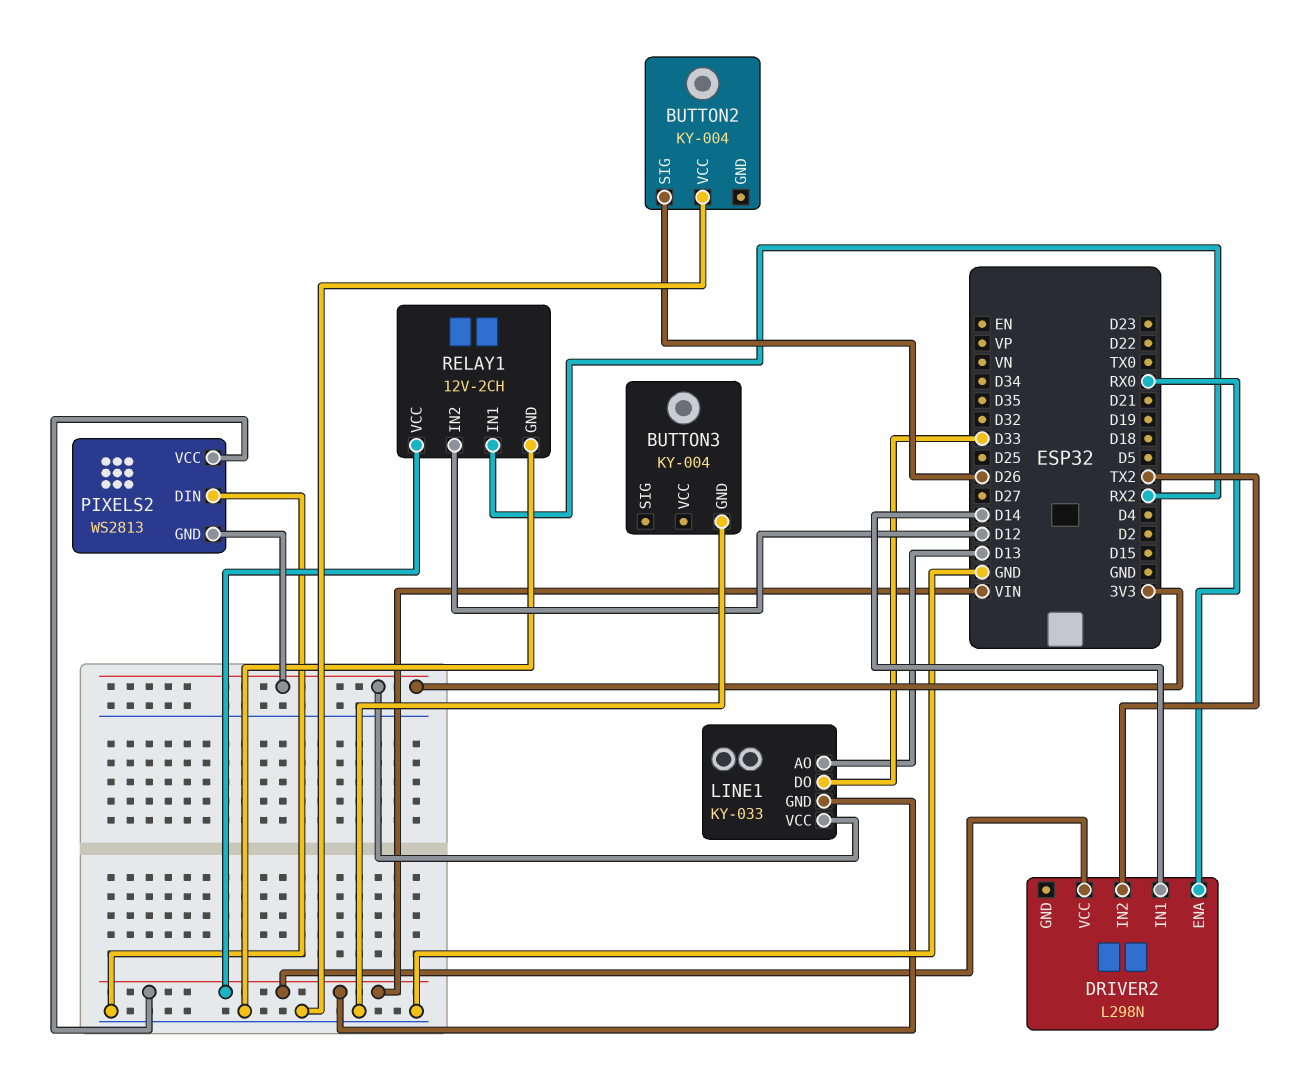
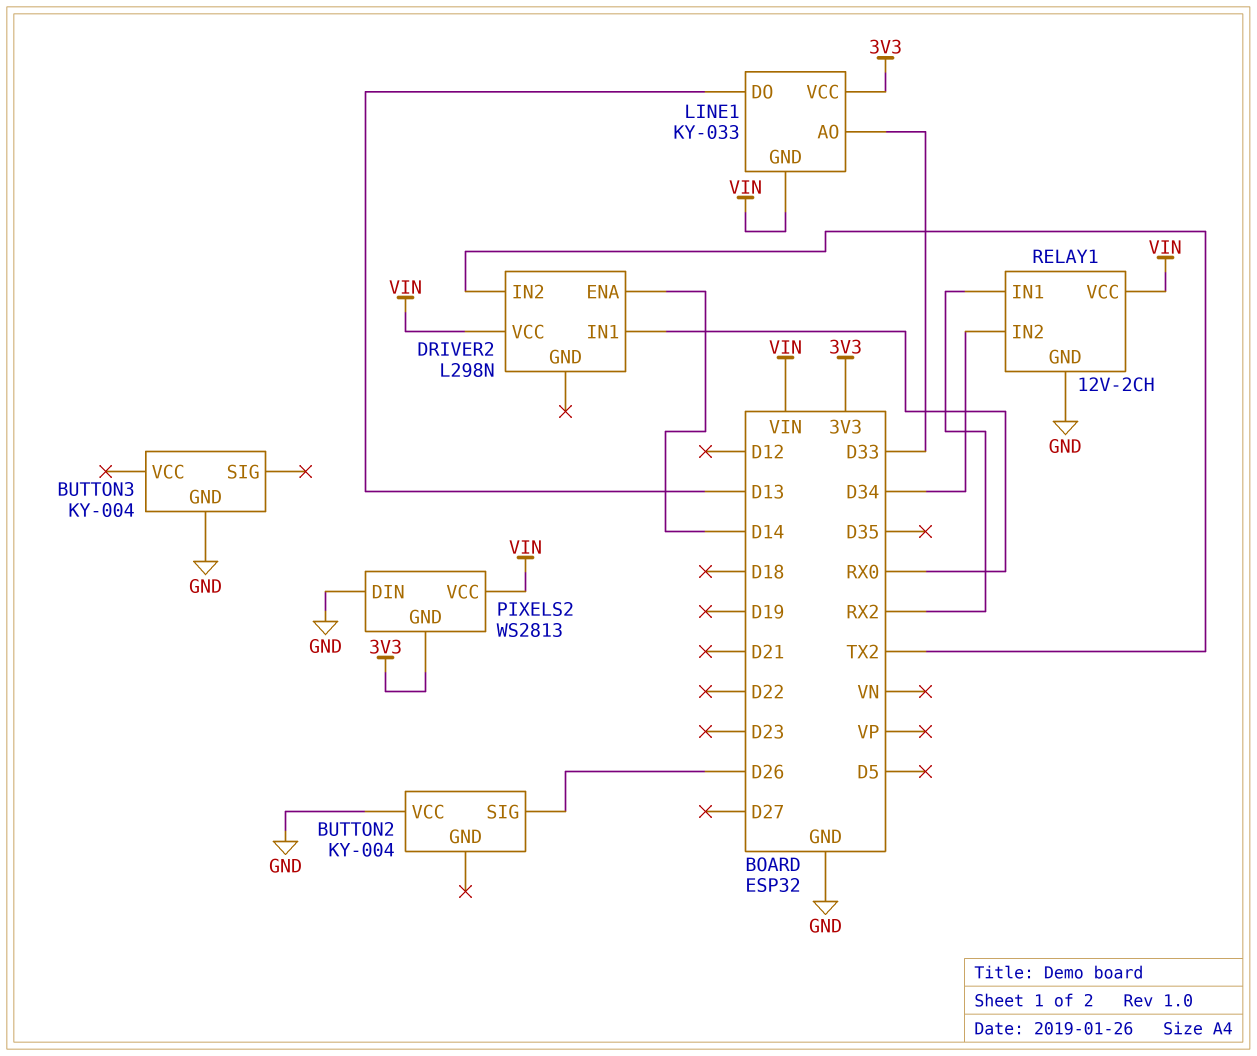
DRIVER2 pin ENA: RX0 -> D14
DRIVER2 pin IN1: D14 -> RX0
LINE1 pin AO: D13 -> D33
LINE1 pin DO: D33 -> D13
RELAY1 pin IN2: D12 -> D34

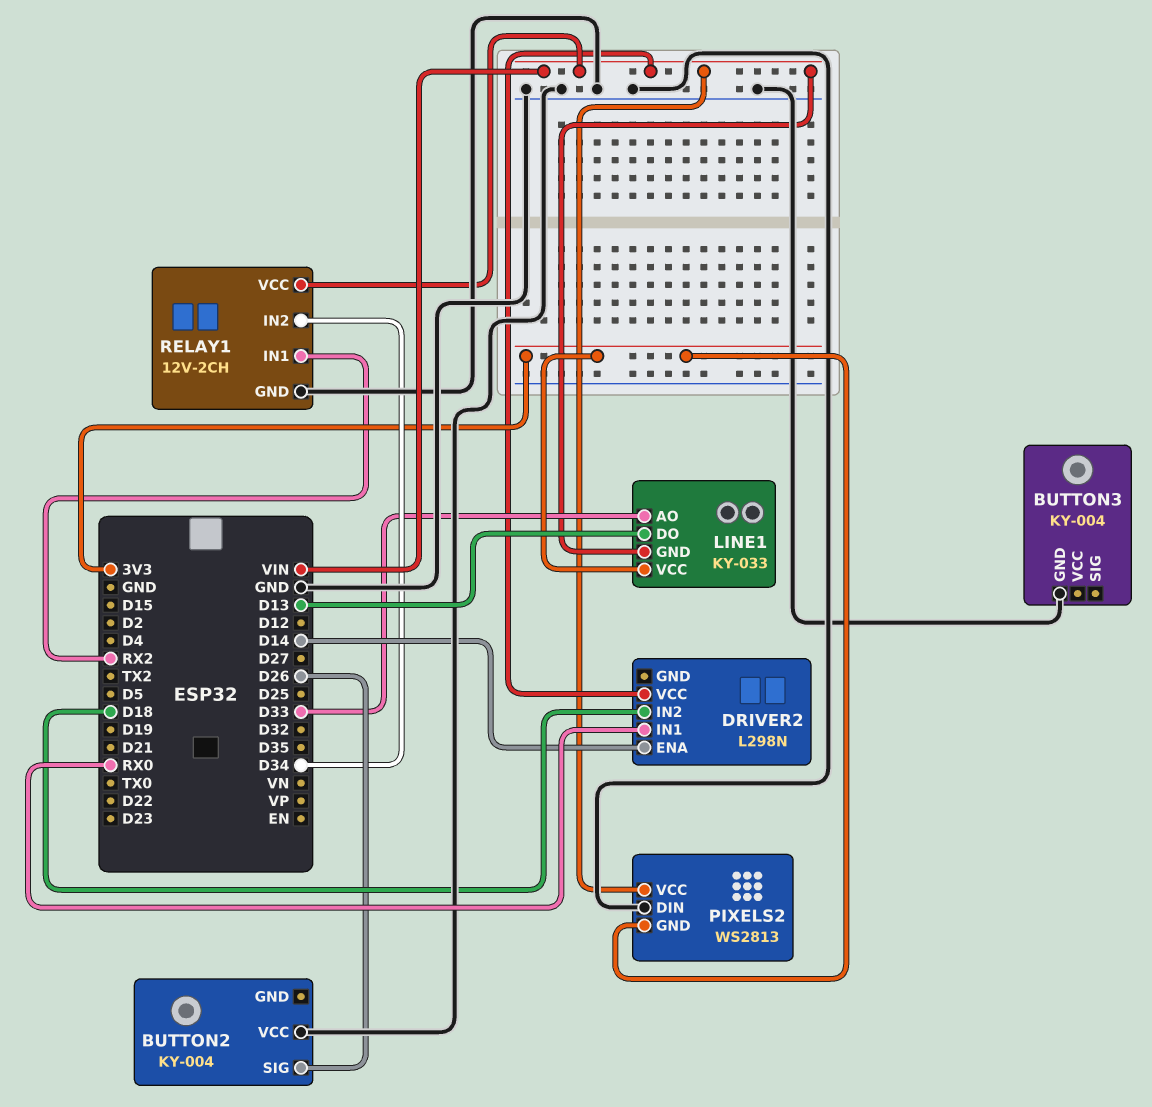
DRIVER2 pin IN2: TX2 -> D18

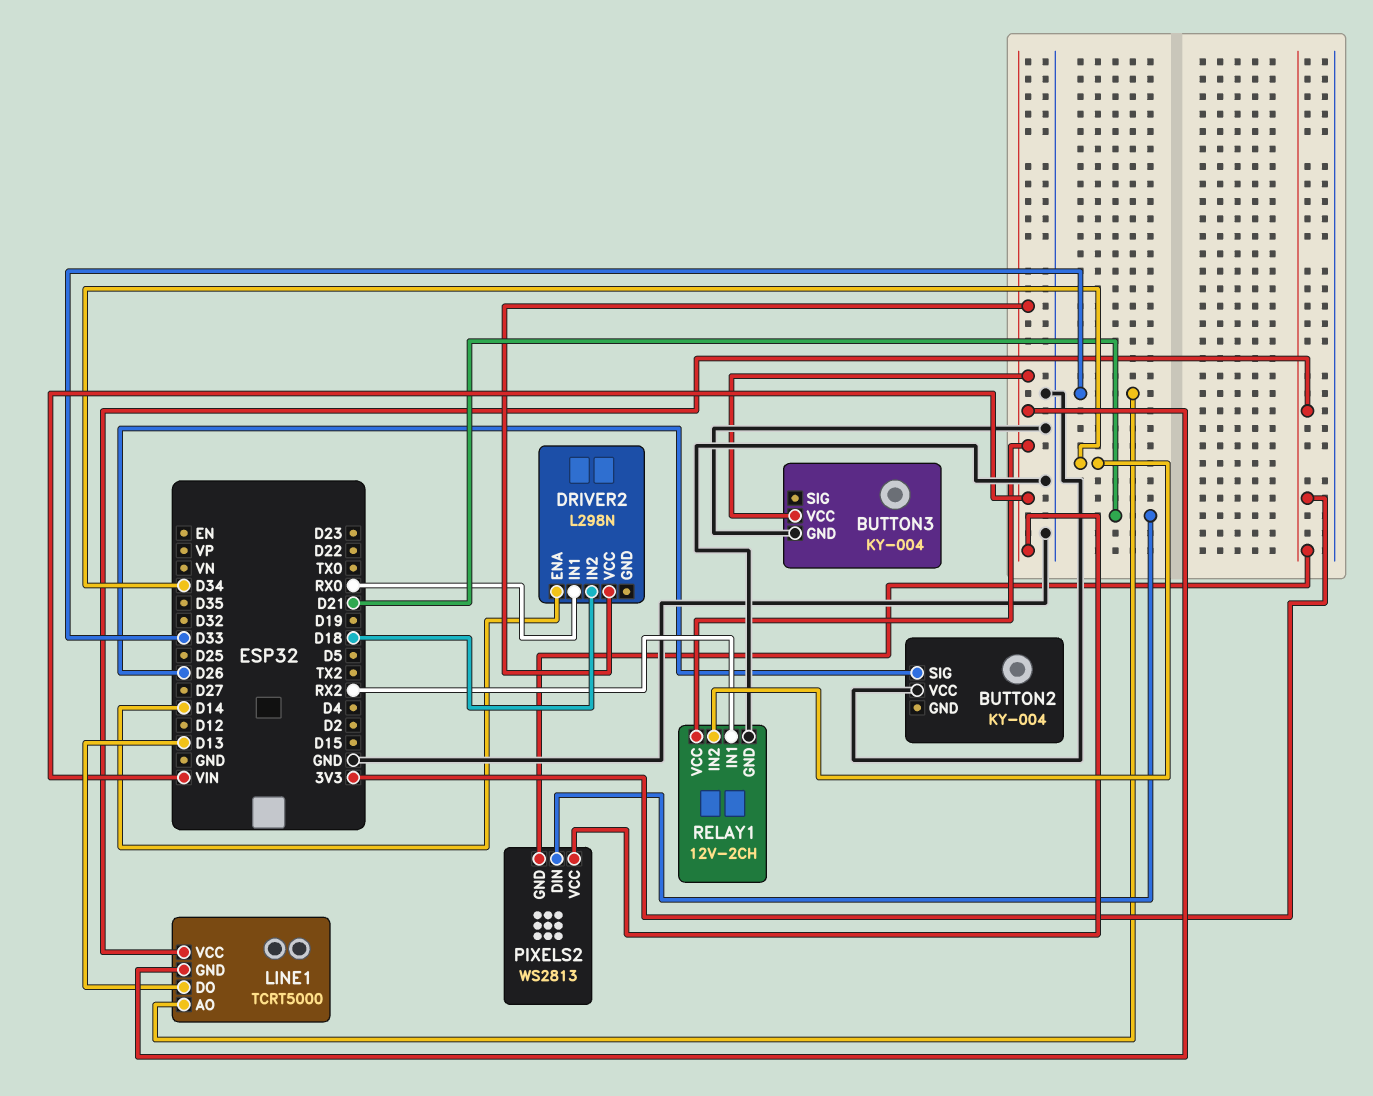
BUTTON3 pin VCC: none -> VIN
LINE1: KY-033 -> TCRT5000
PIXELS2 pin DIN: GND -> D21

